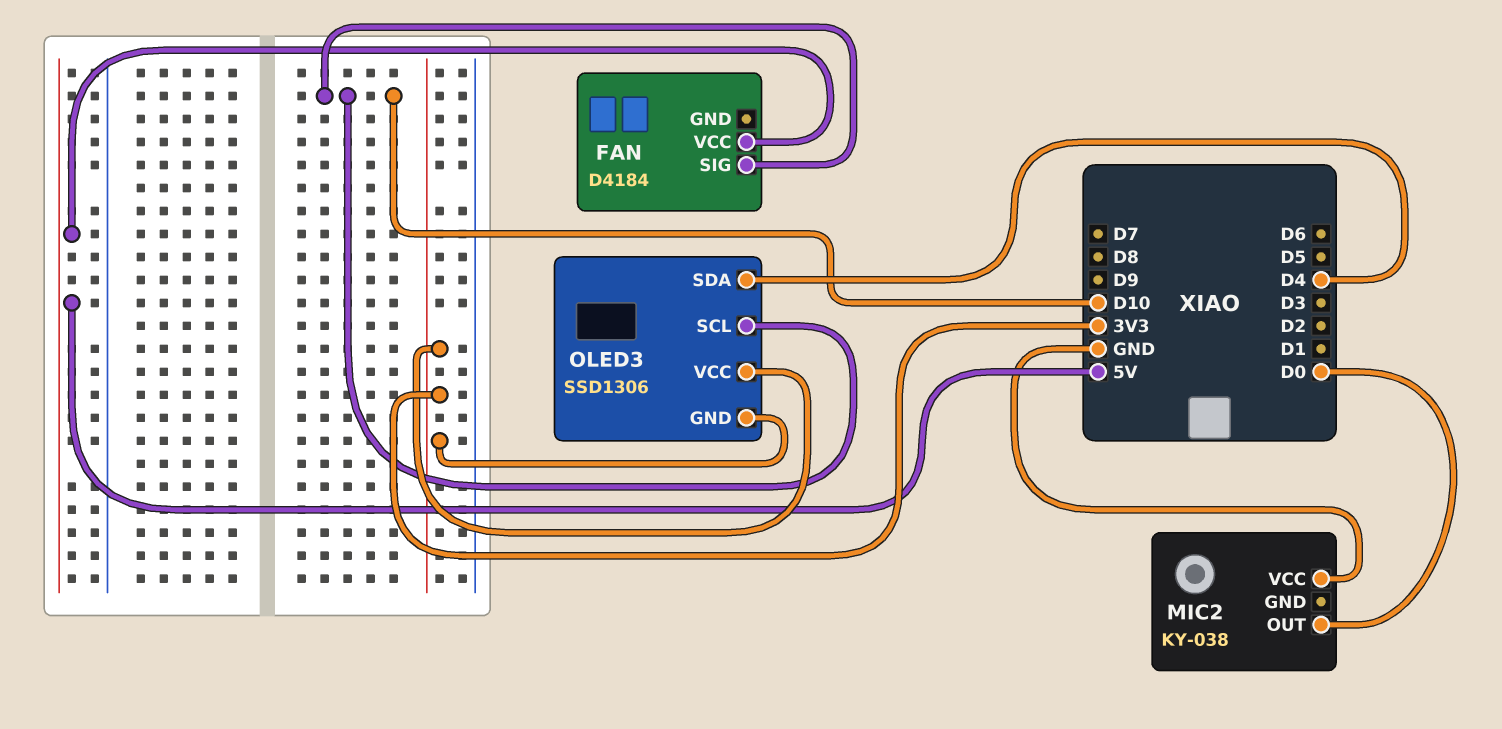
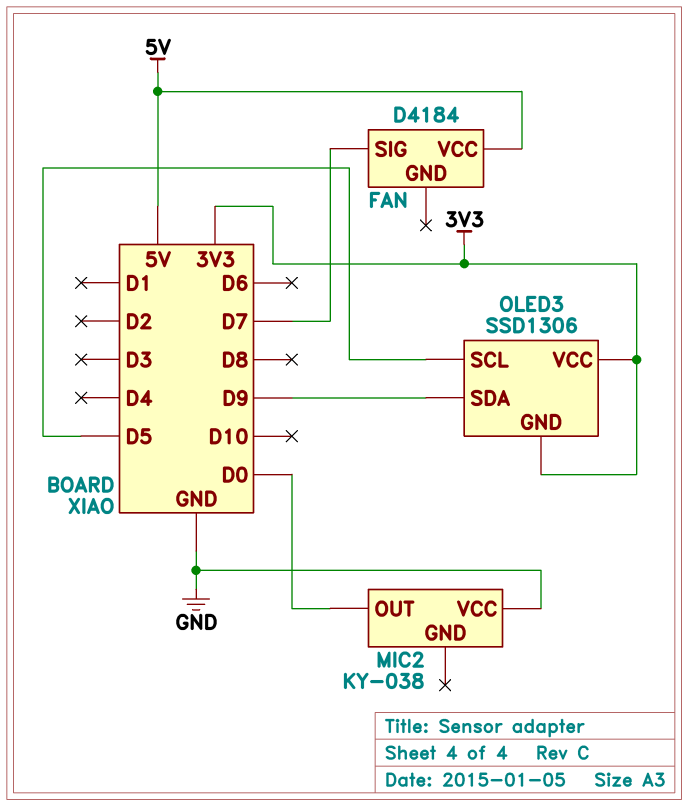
FAN pin SIG: D10 -> D7
OLED3 pin SCL: D10 -> D5
OLED3 pin SDA: D4 -> D9

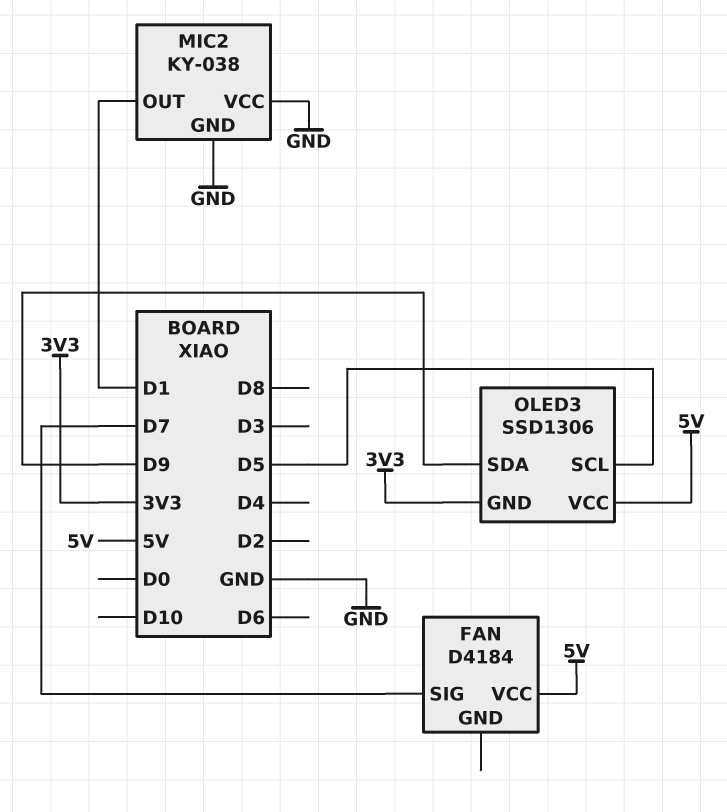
MIC2 pin GND: none -> GND
MIC2 pin OUT: D0 -> D1
OLED3 pin VCC: 3V3 -> 5V

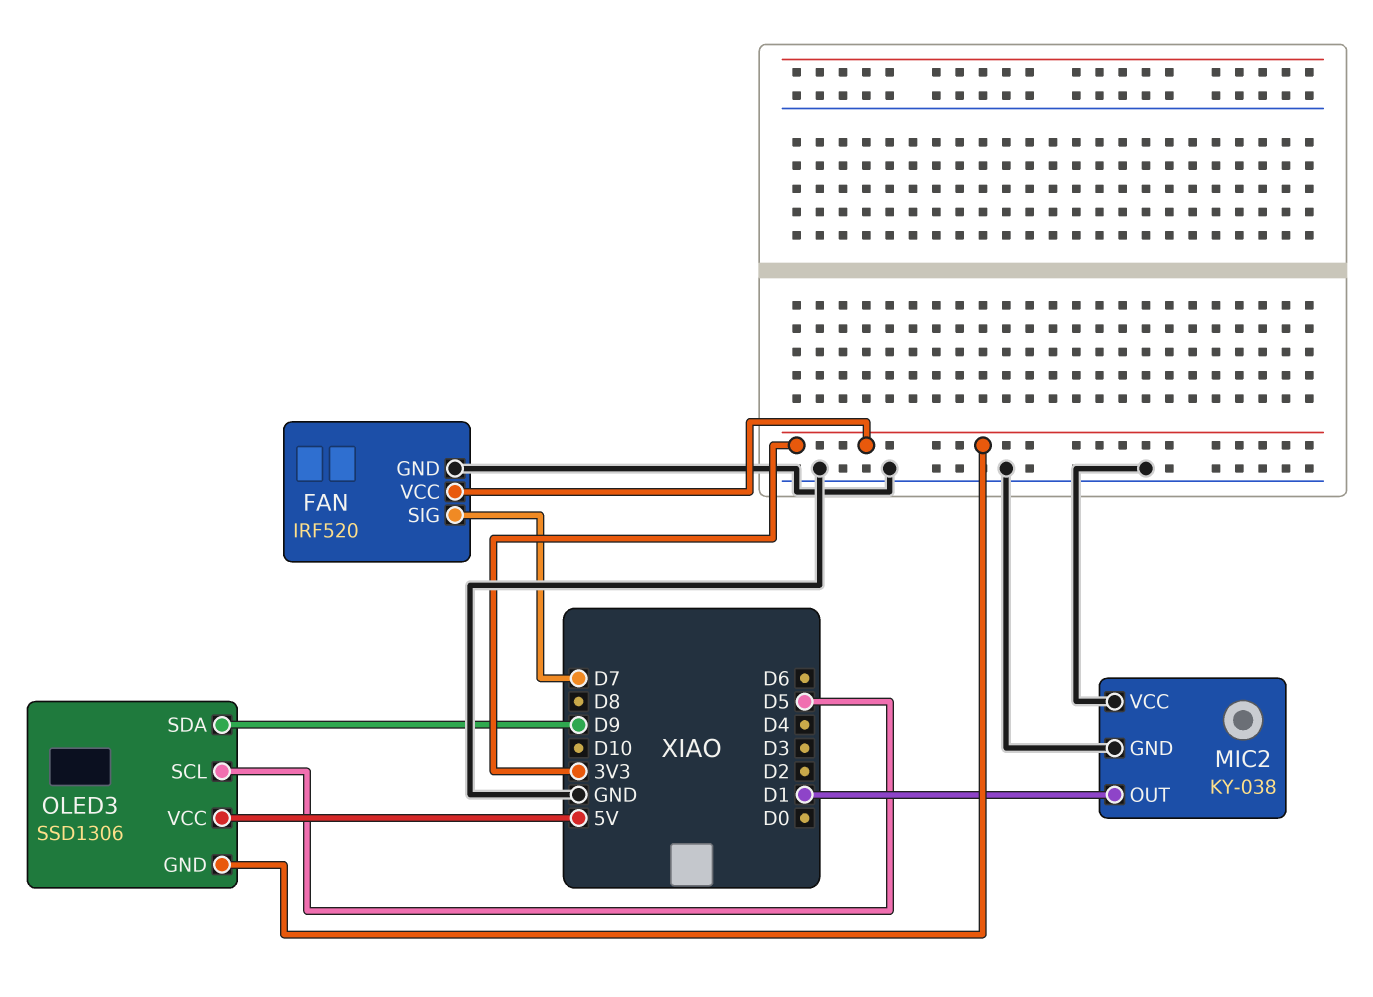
FAN: D4184 -> IRF520
FAN pin GND: none -> GND
FAN pin VCC: 5V -> 3V3

